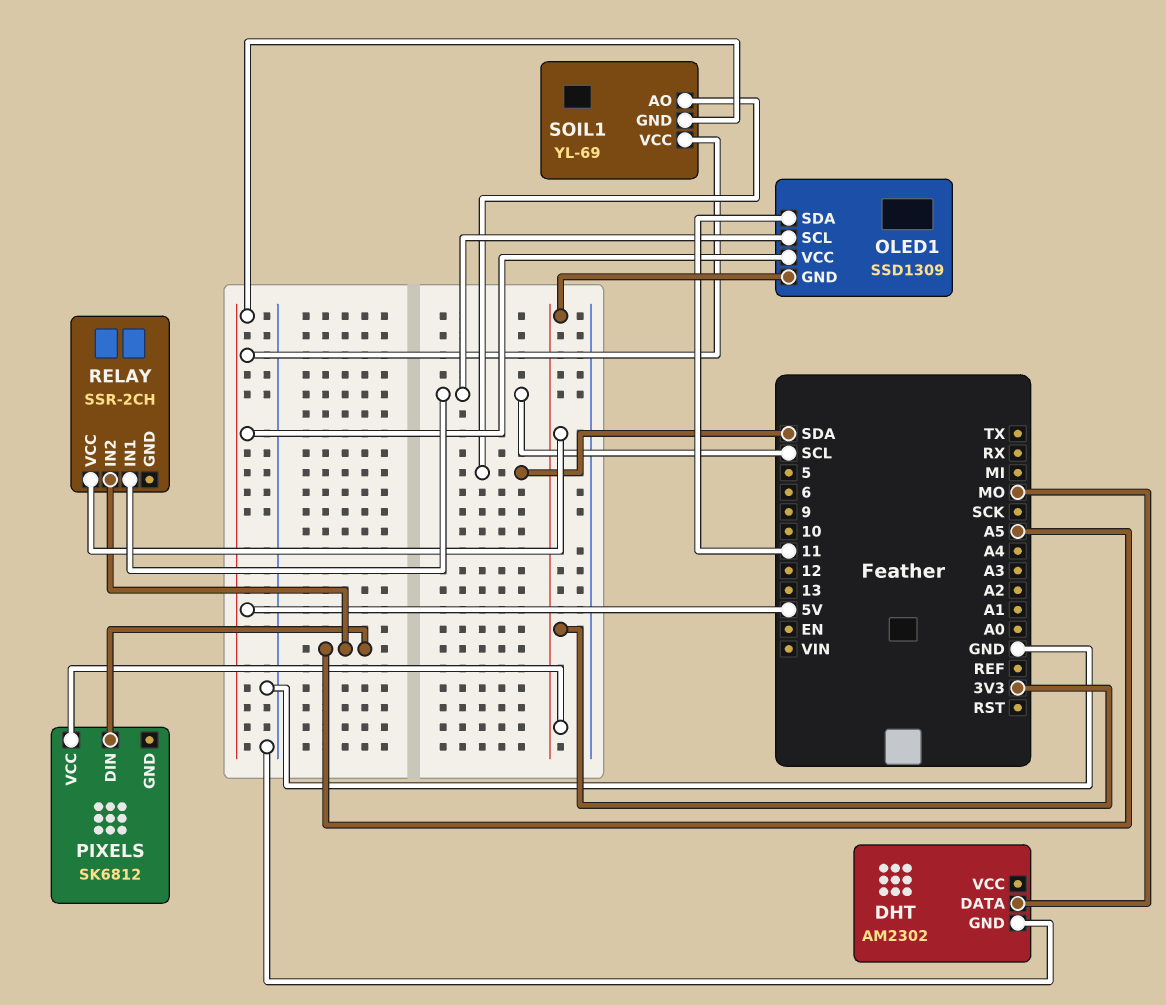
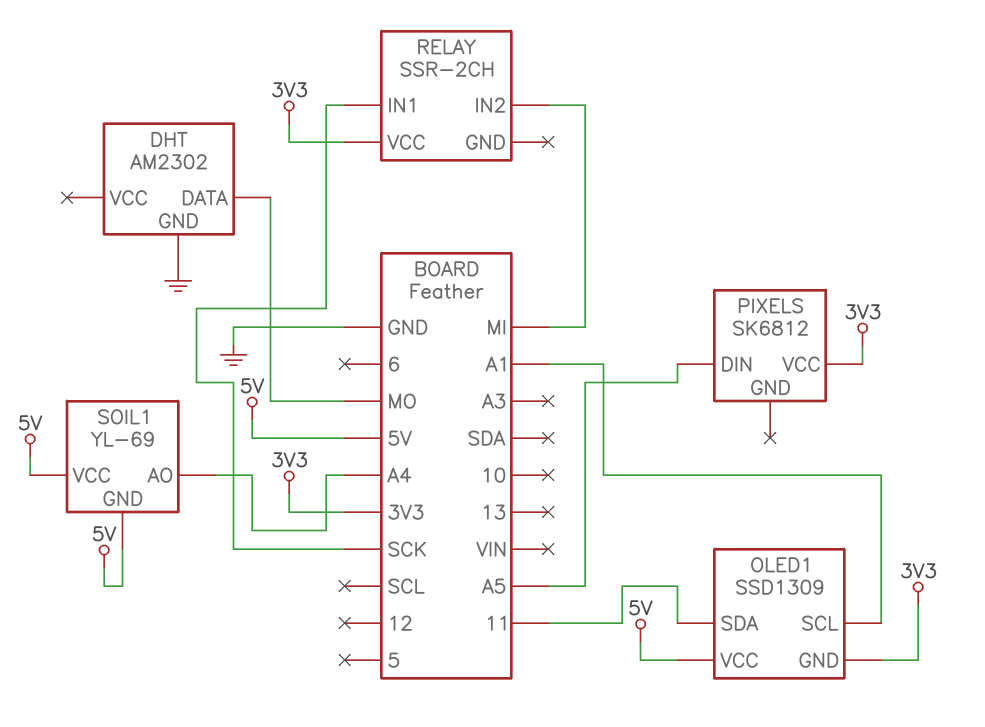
OLED1 pin SCL: SCL -> A1
RELAY pin IN1: SCL -> SCK
RELAY pin IN2: A5 -> MI
SOIL1 pin AO: SDA -> A4

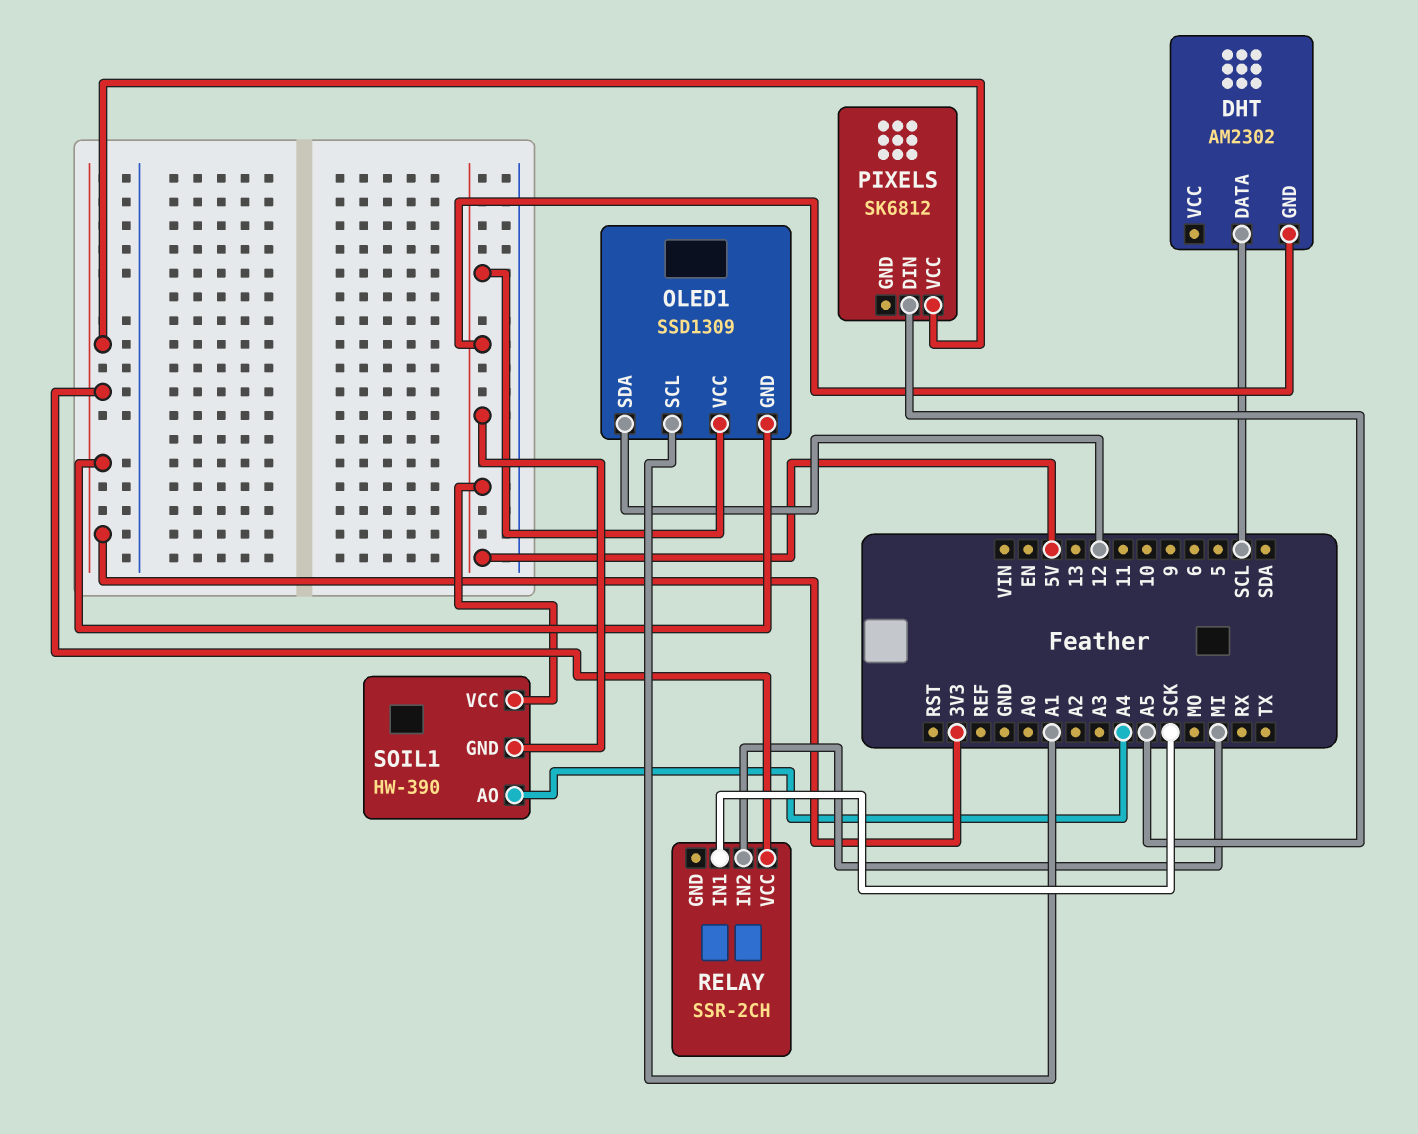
DHT pin DATA: MO -> SCL
DHT pin GND: GND -> 5V
OLED1 pin SDA: 11 -> 12
SOIL1: YL-69 -> HW-390

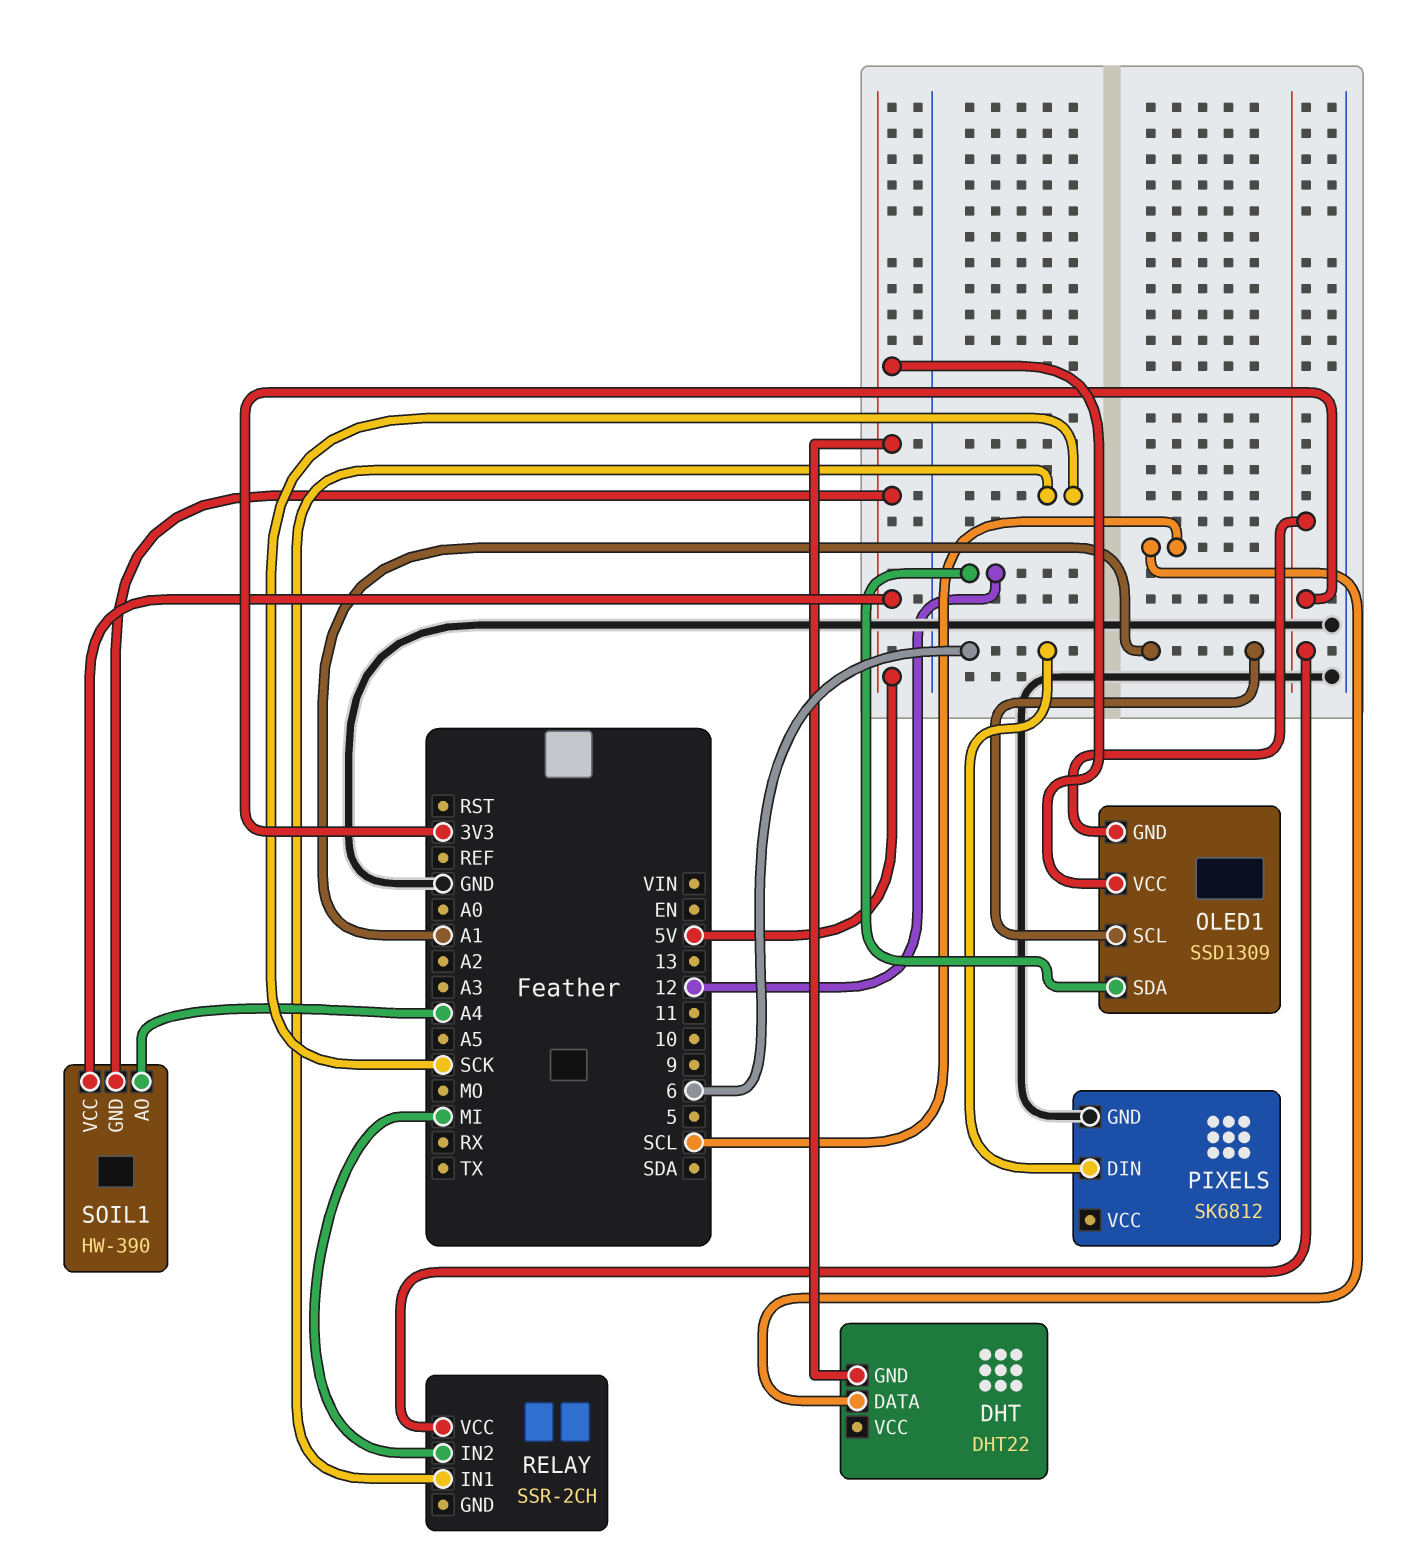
DHT: AM2302 -> DHT22
PIXELS pin DIN: A5 -> 6
PIXELS pin GND: none -> GND
PIXELS pin VCC: 3V3 -> none

